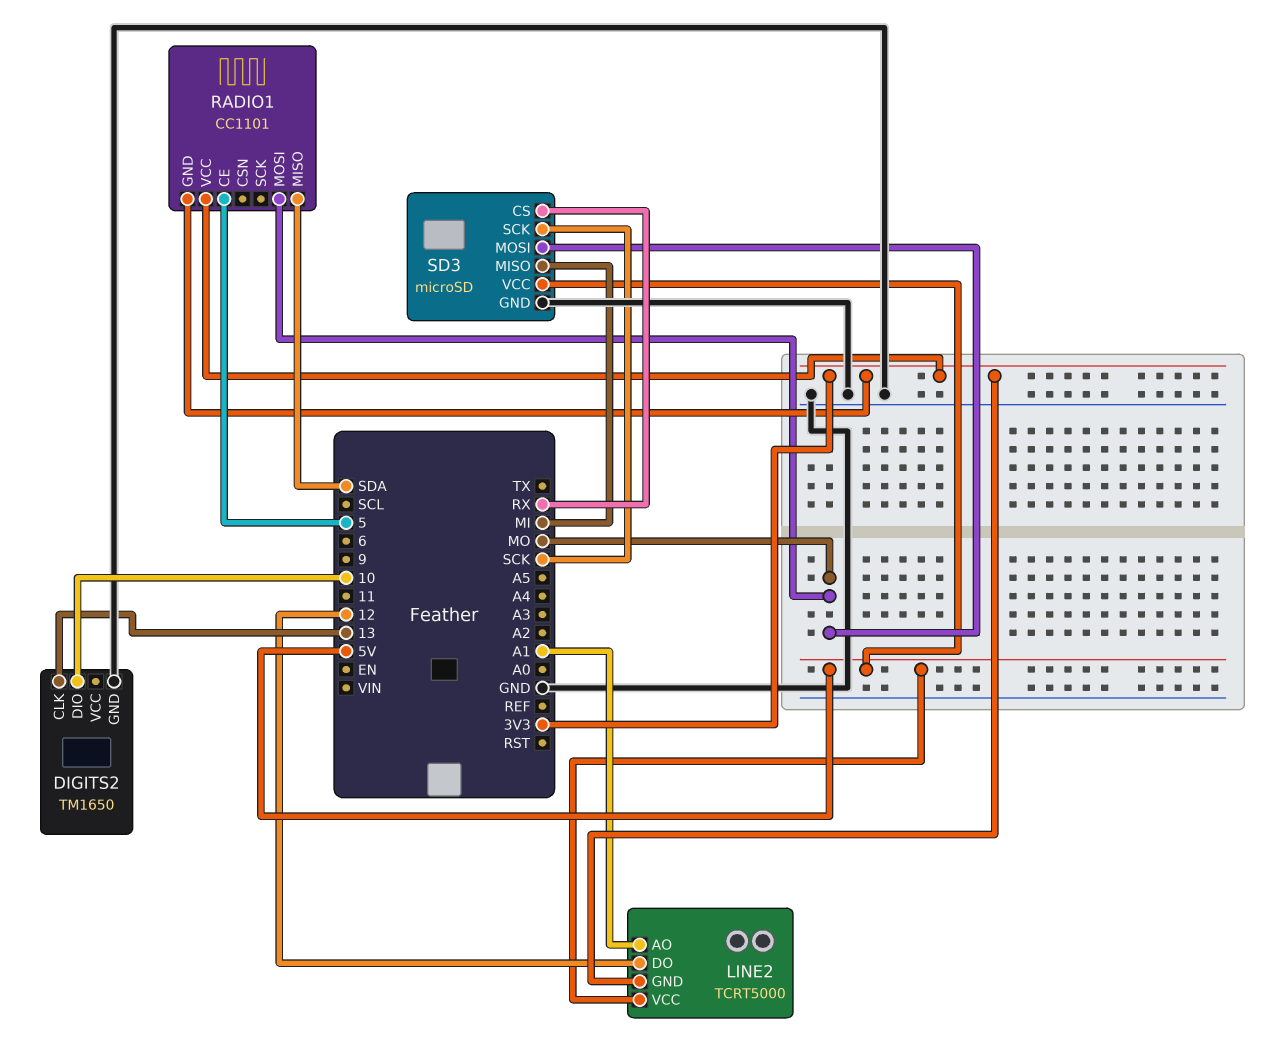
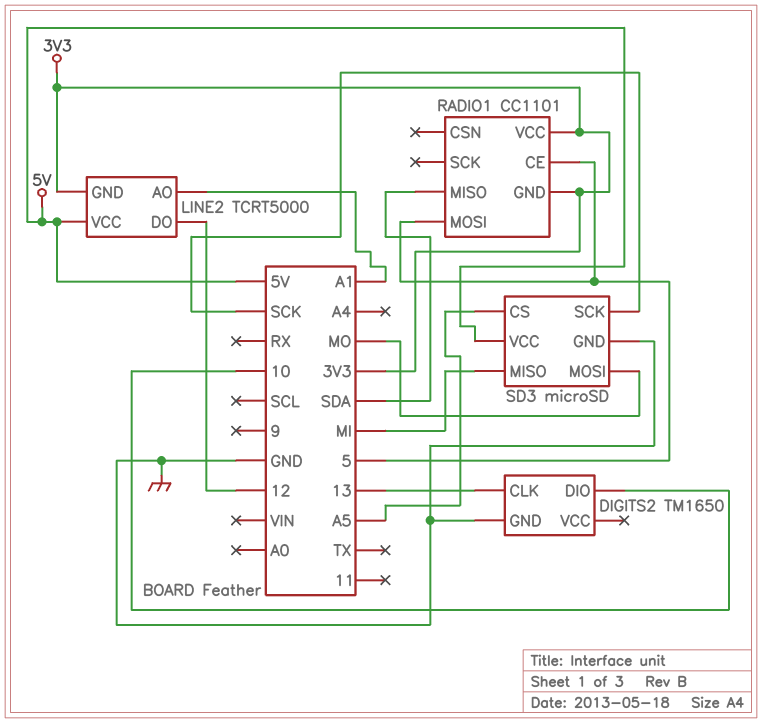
RADIO1 pin MOSI: MO -> 5
SD3 pin CS: RX -> A5

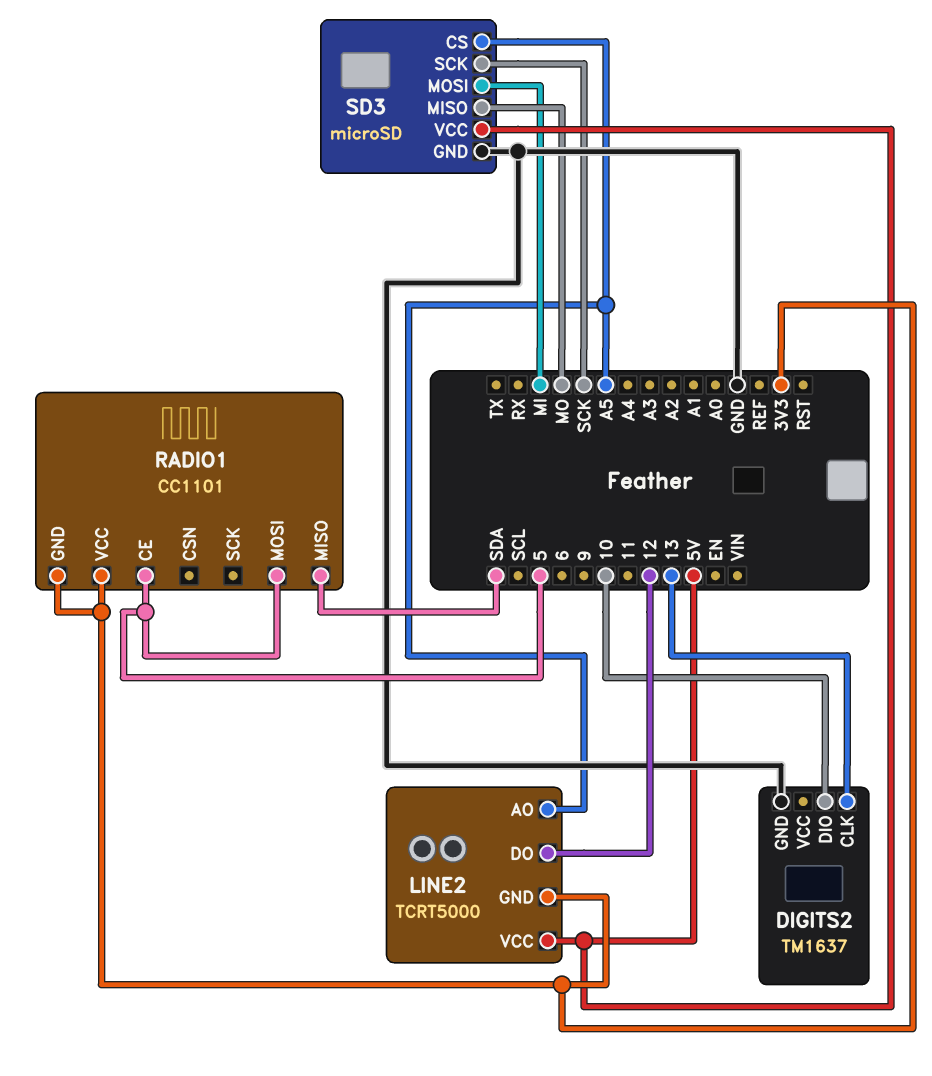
DIGITS2: TM1650 -> TM1637
LINE2 pin AO: A1 -> A5
SD3 pin MISO: MI -> MO
SD3 pin MOSI: MO -> MI

